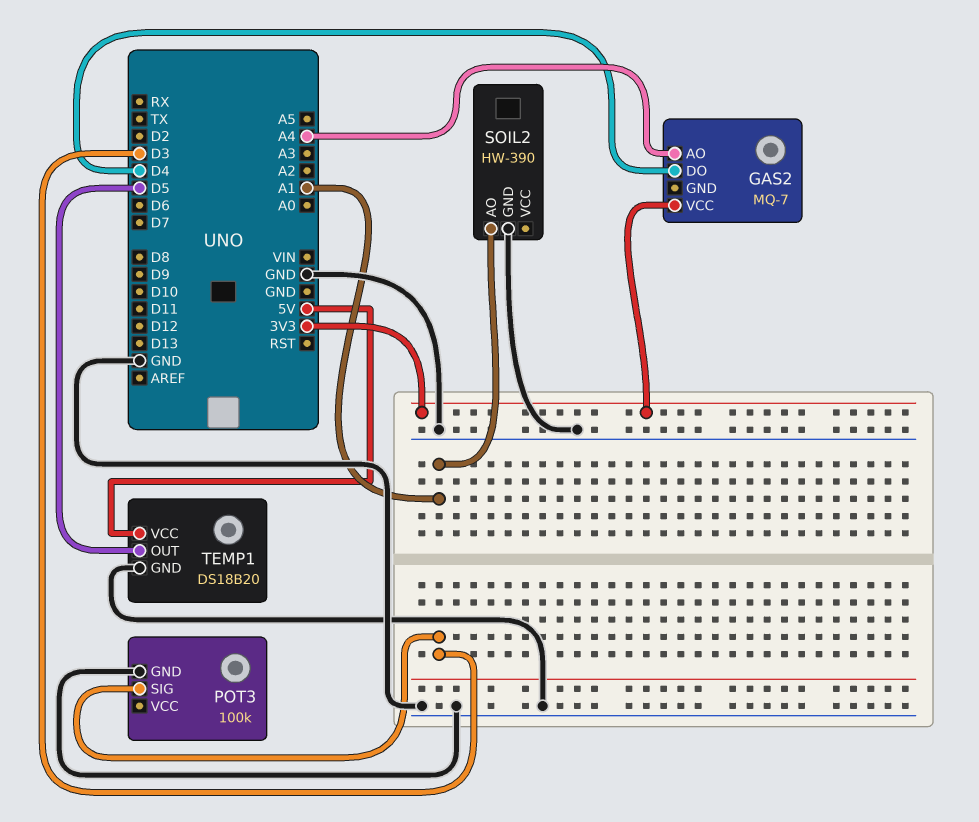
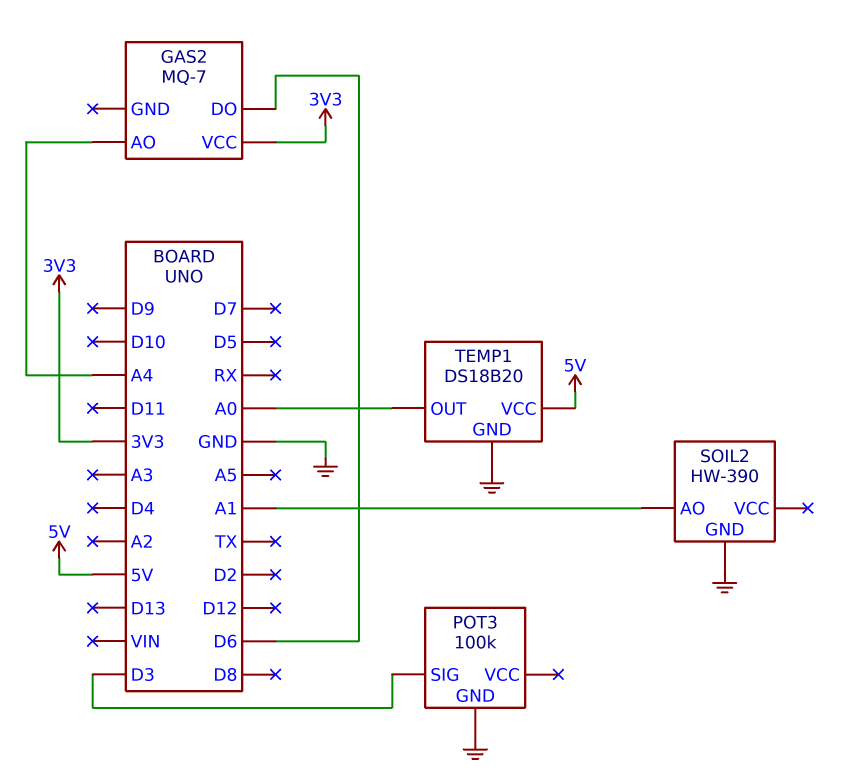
GAS2 pin DO: D4 -> D6
TEMP1 pin OUT: D5 -> A0

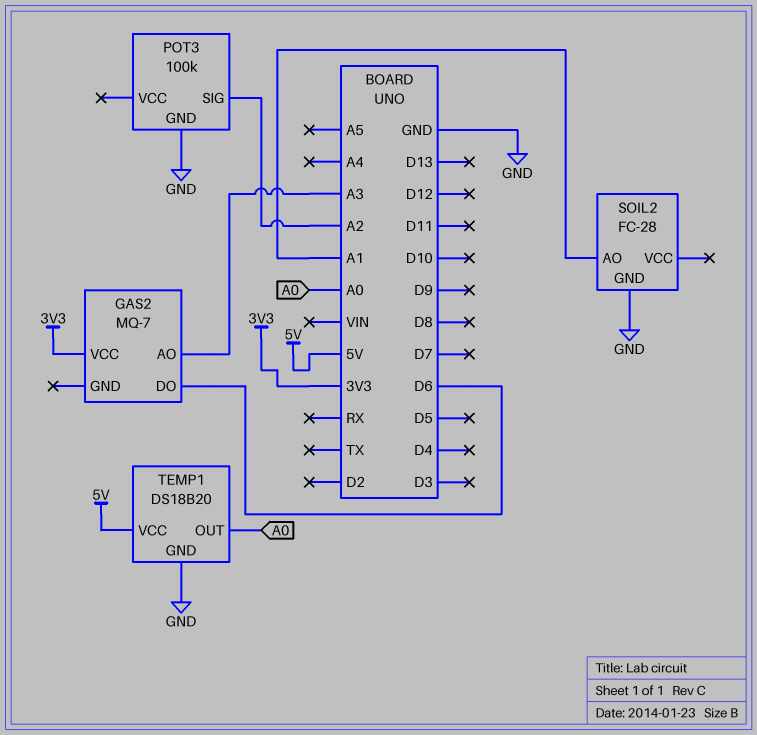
GAS2 pin AO: A4 -> A3
POT3 pin SIG: D3 -> A2
SOIL2: HW-390 -> FC-28

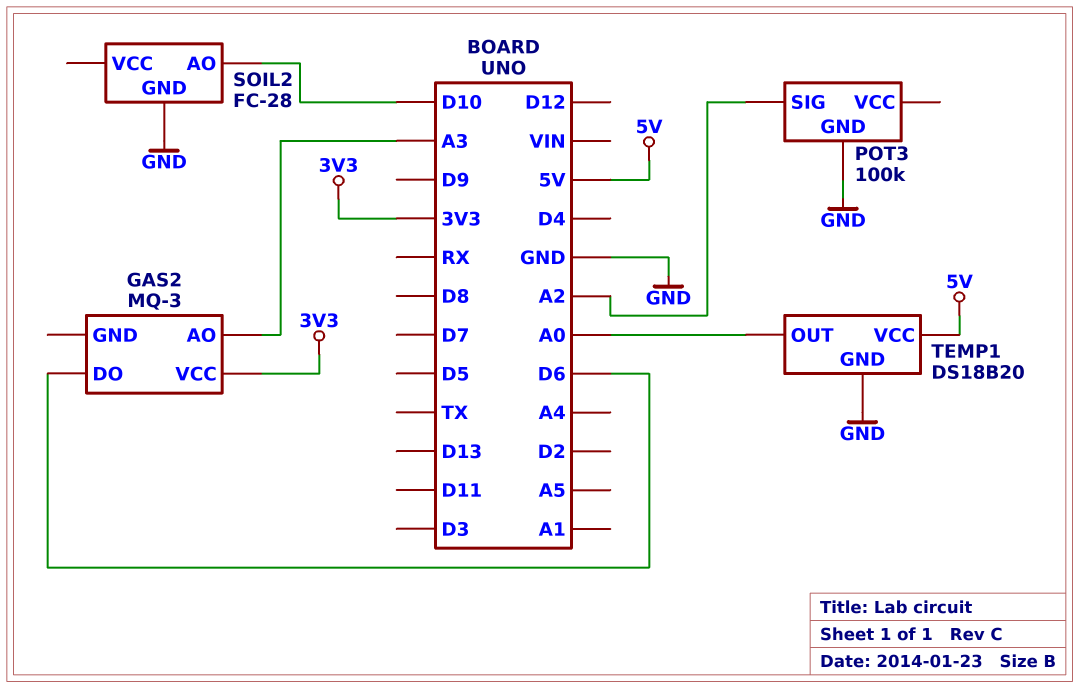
GAS2: MQ-7 -> MQ-3
SOIL2 pin AO: A1 -> D10

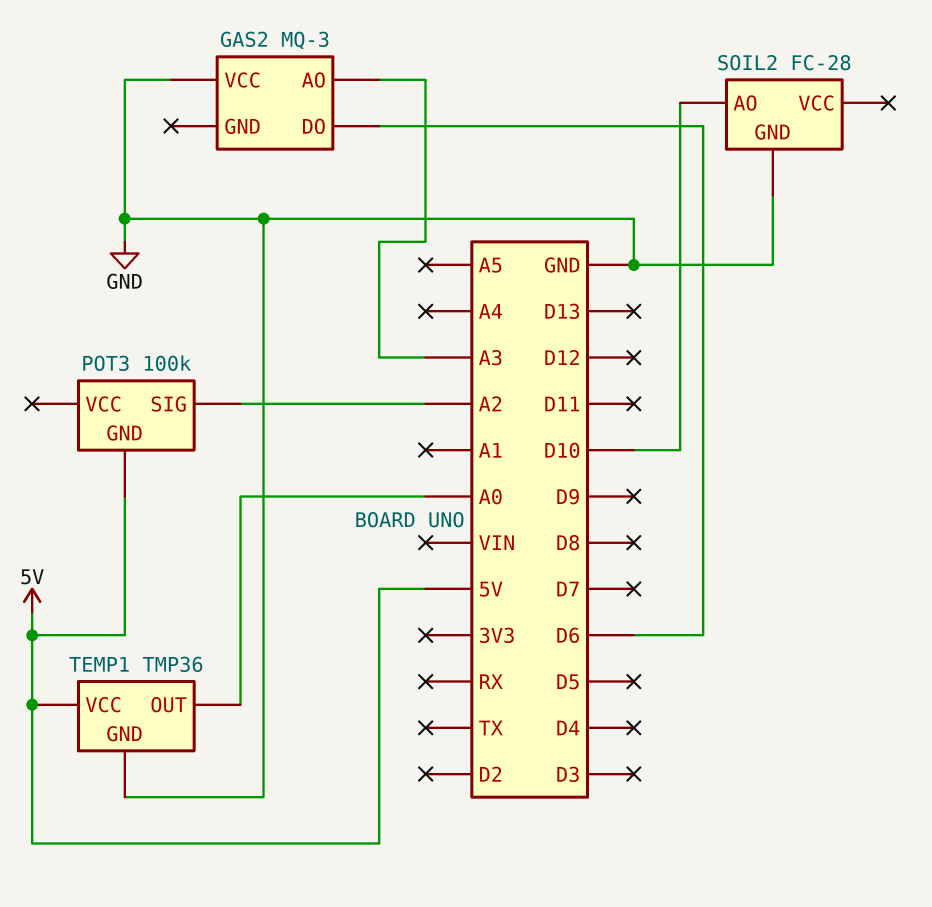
GAS2 pin VCC: 3V3 -> GND
POT3 pin GND: GND -> 5V
TEMP1: DS18B20 -> TMP36

